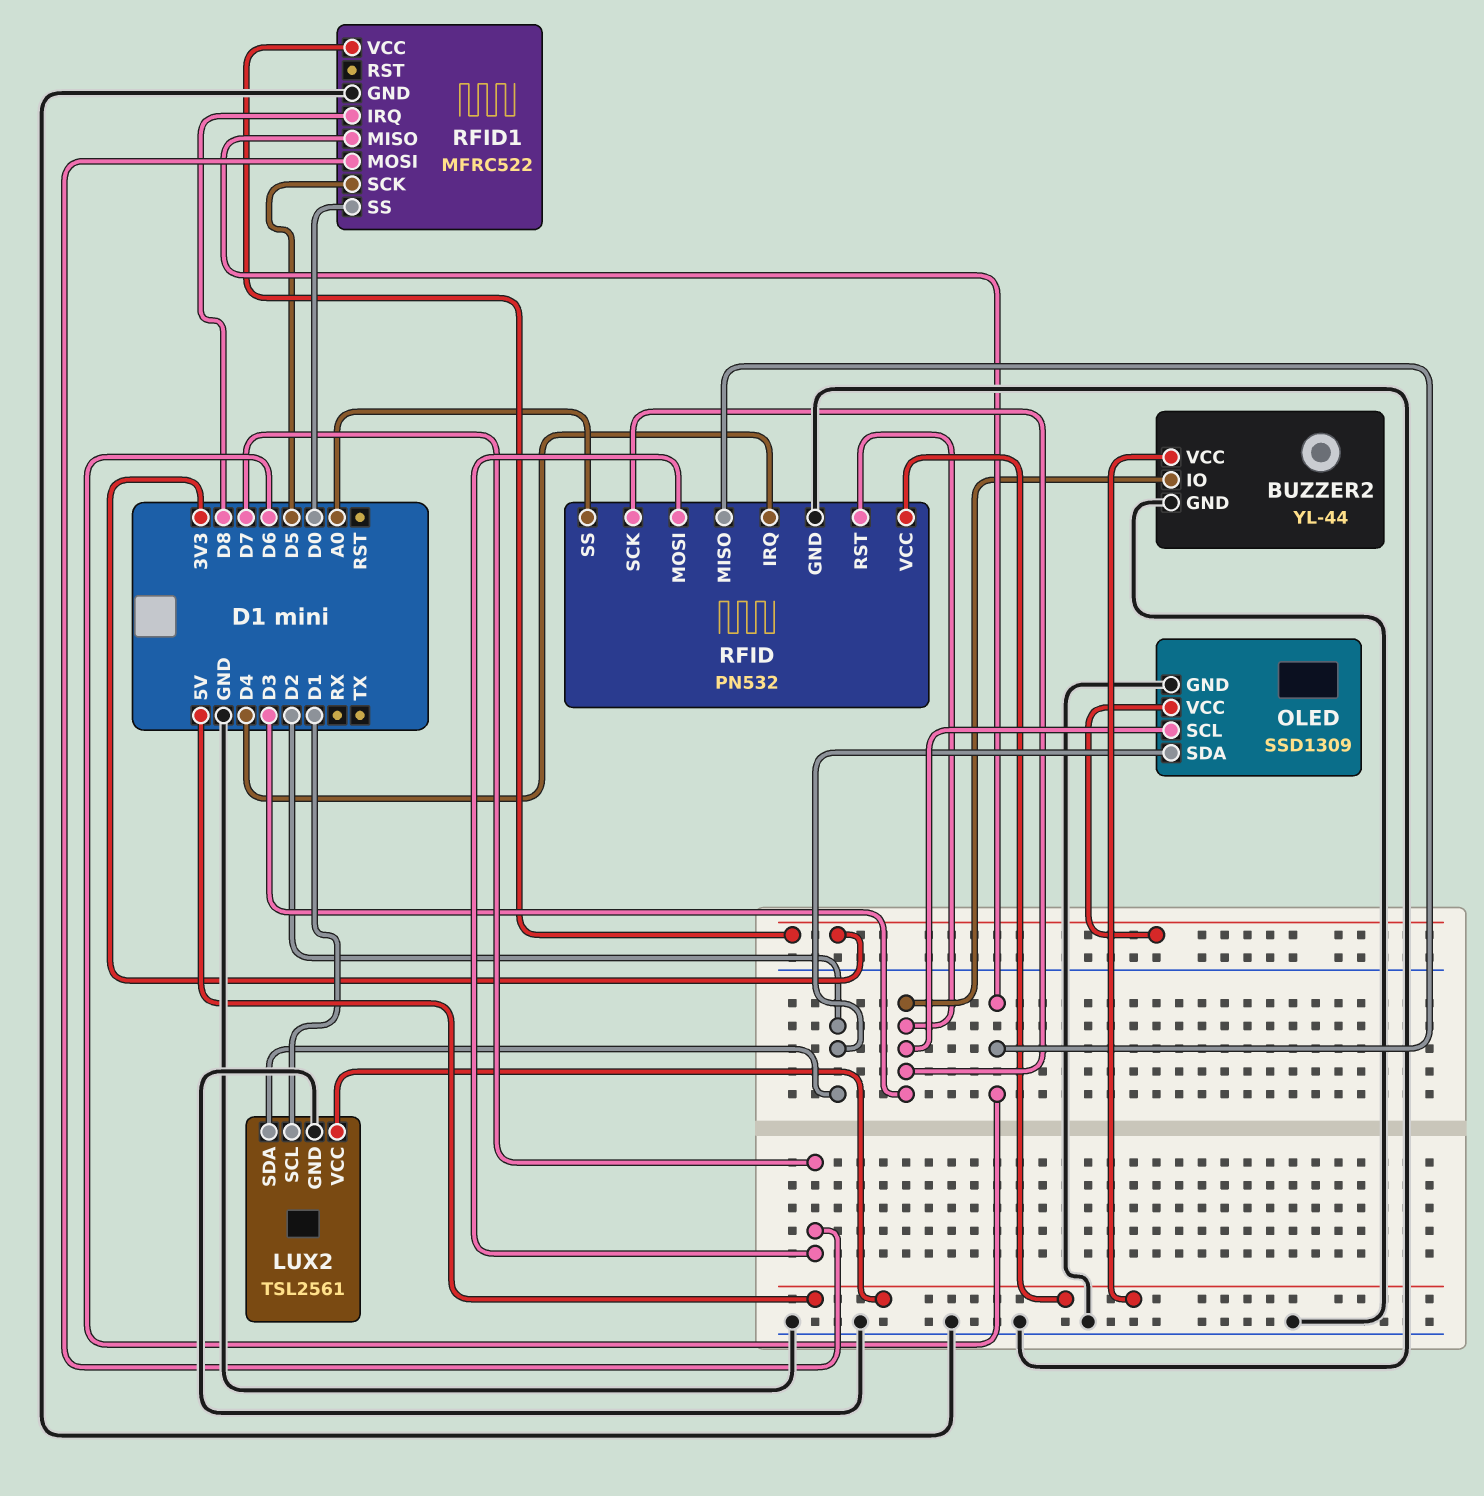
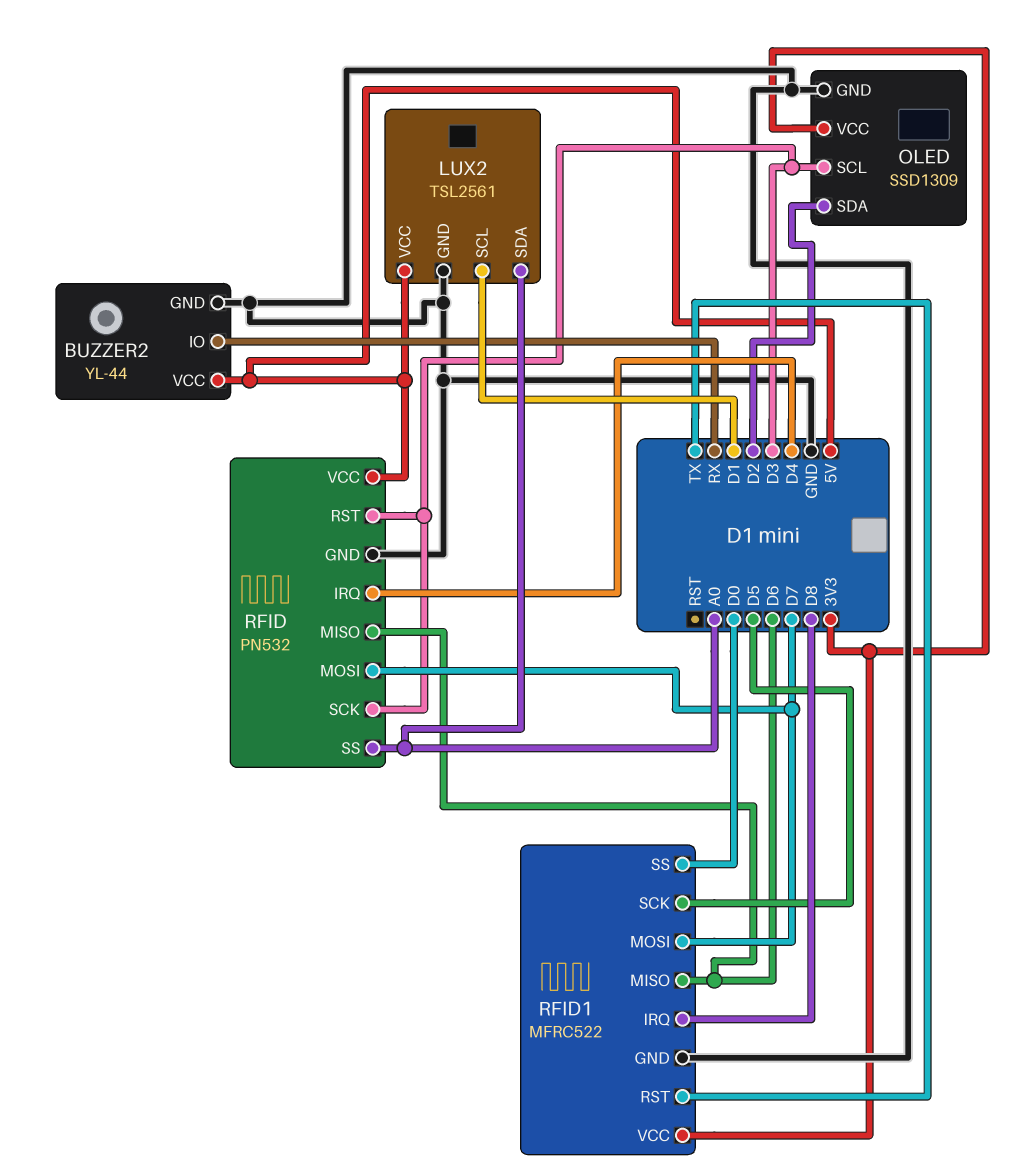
BUZZER2 pin IO: D3 -> RX
LUX2 pin SDA: D2 -> A0
RFID1 pin RST: none -> TX

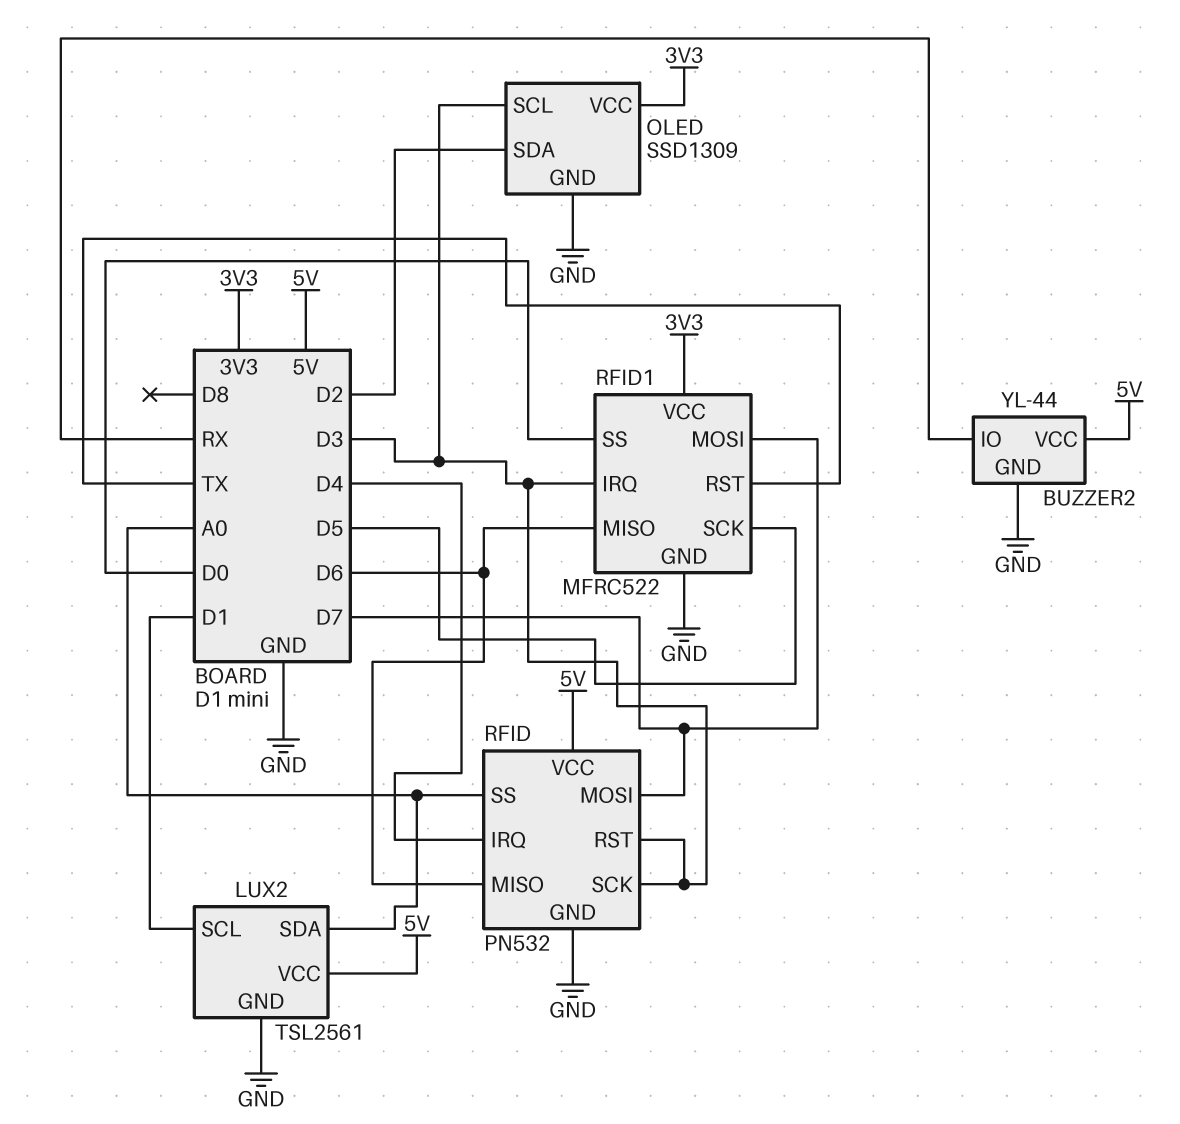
RFID1 pin IRQ: D8 -> D3

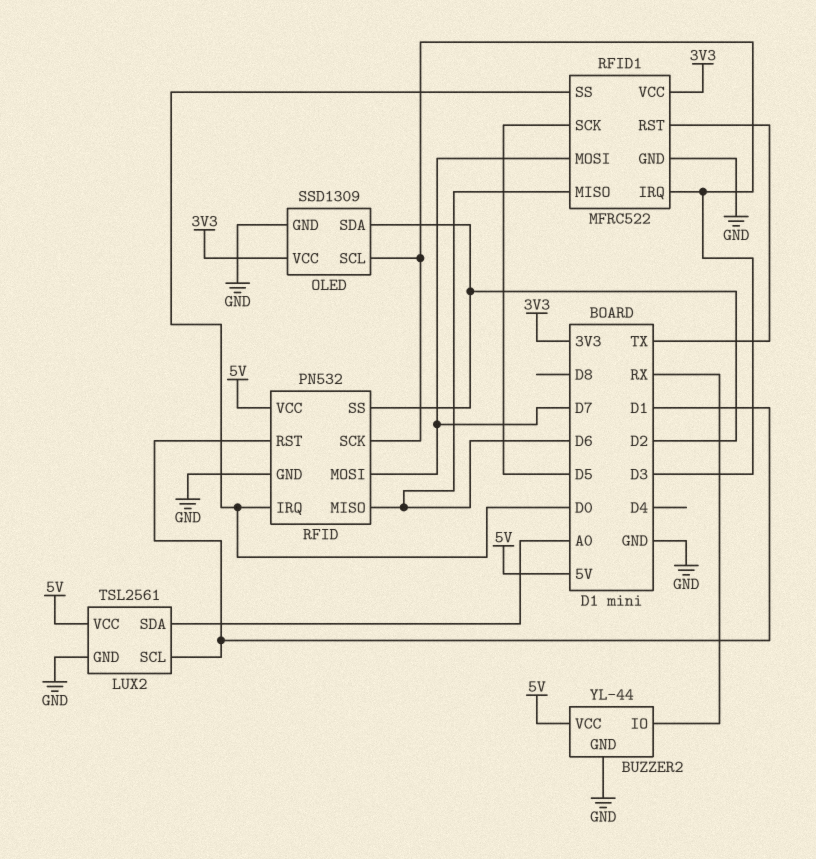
RFID pin IRQ: D4 -> D0
RFID pin RST: D3 -> D1
RFID pin SS: A0 -> D2

